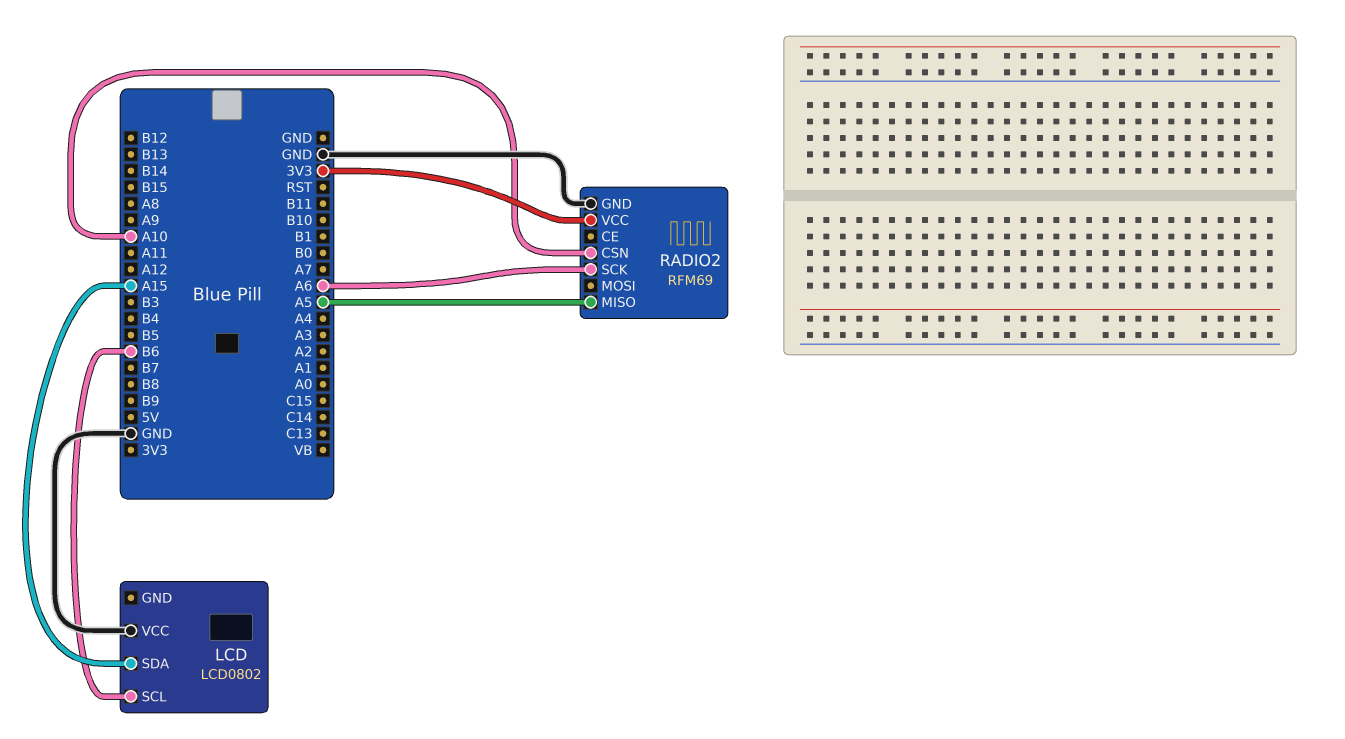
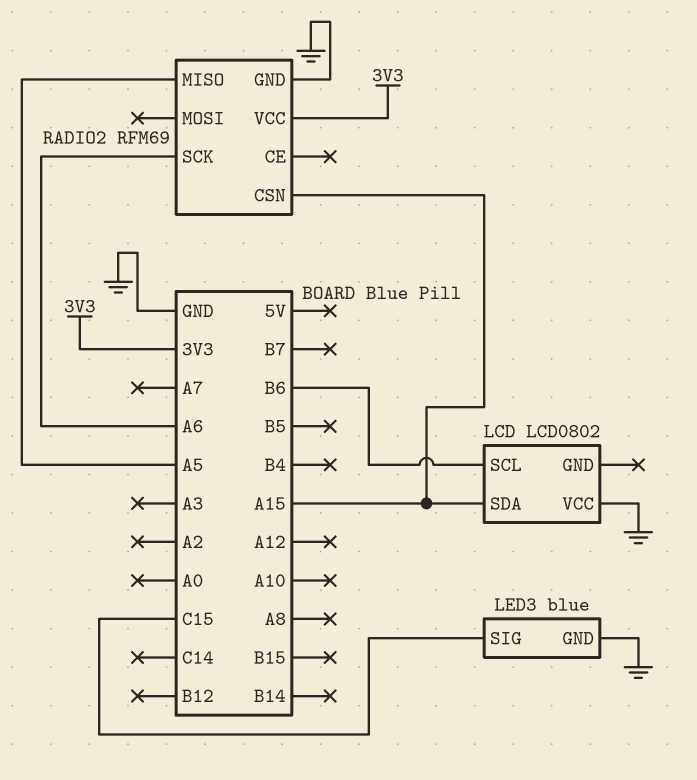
LED3: none -> blue
LED3 pin GND: none -> GND
LED3 pin SIG: none -> C15
RADIO2 pin CSN: A10 -> A15

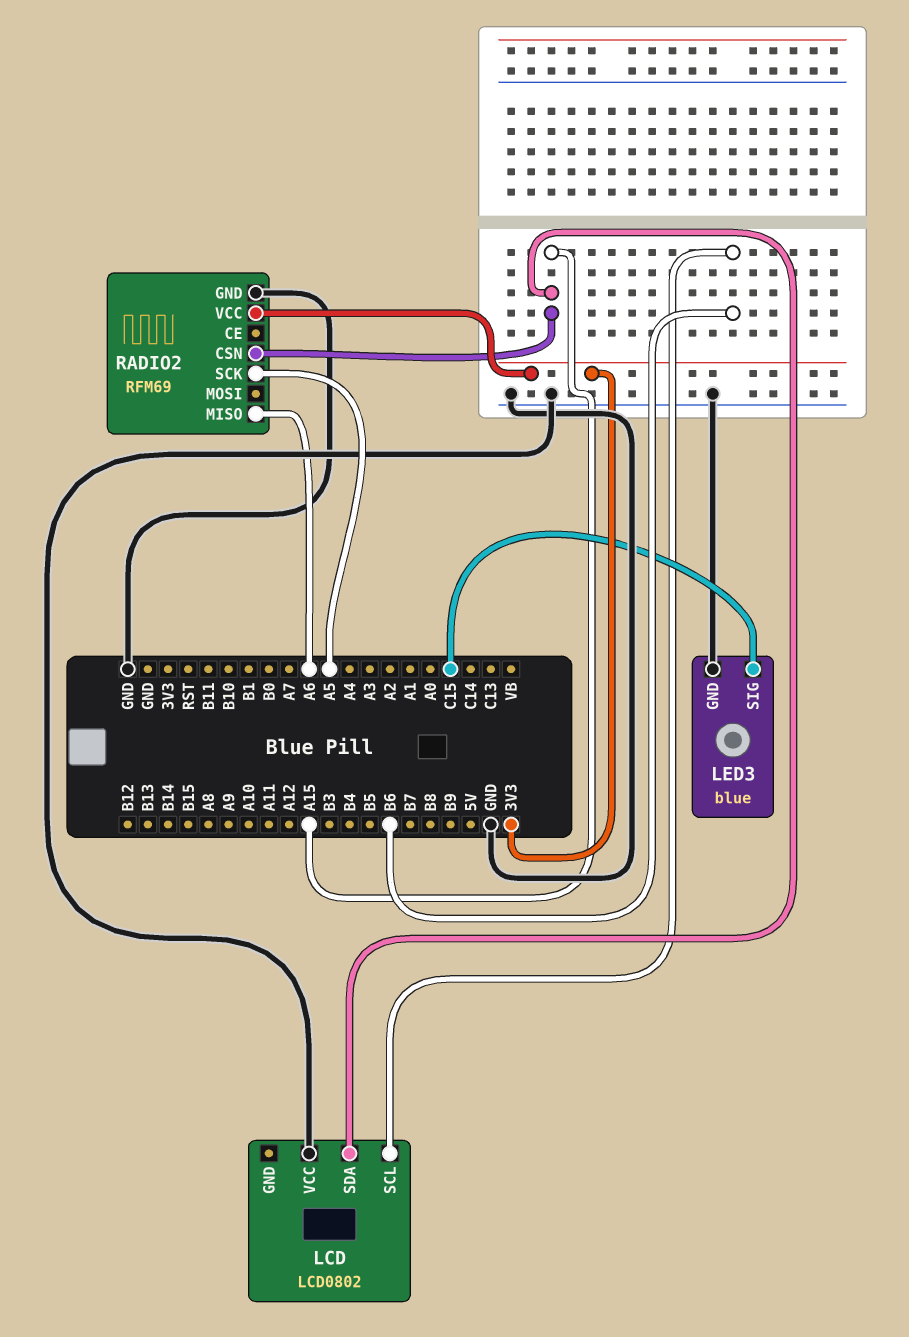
RADIO2 pin MISO: A5 -> A6
RADIO2 pin SCK: A6 -> A5

